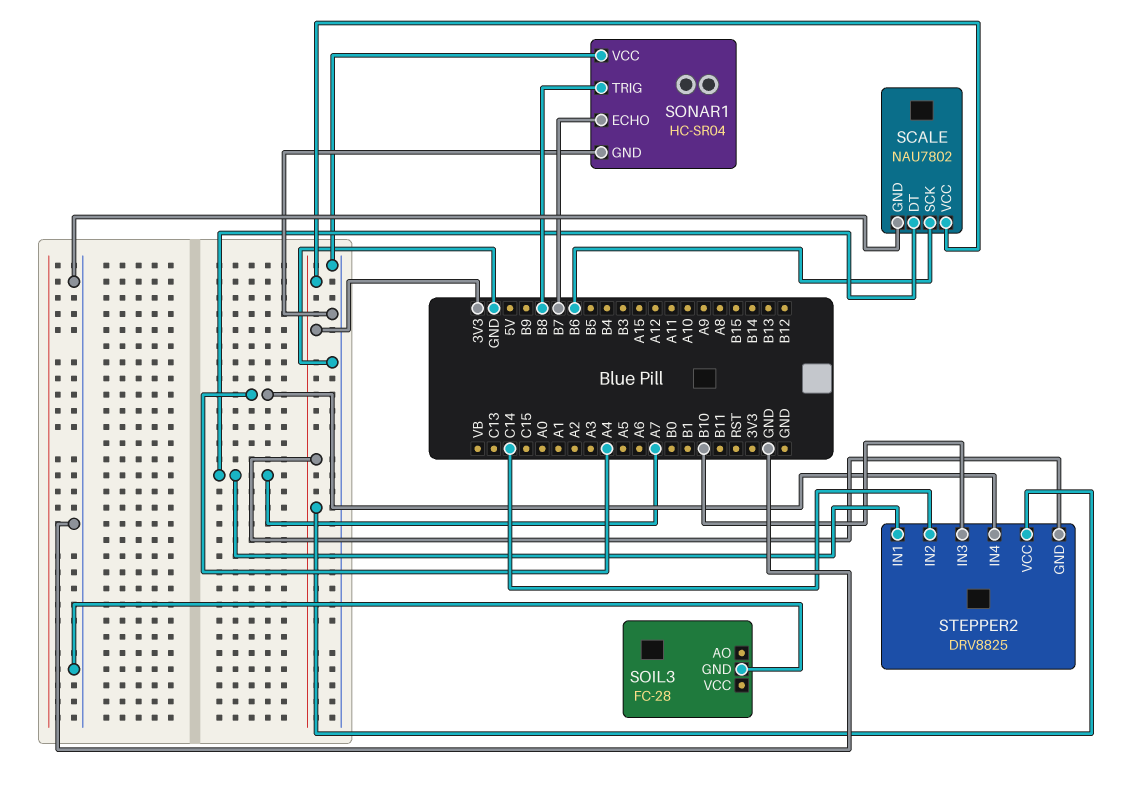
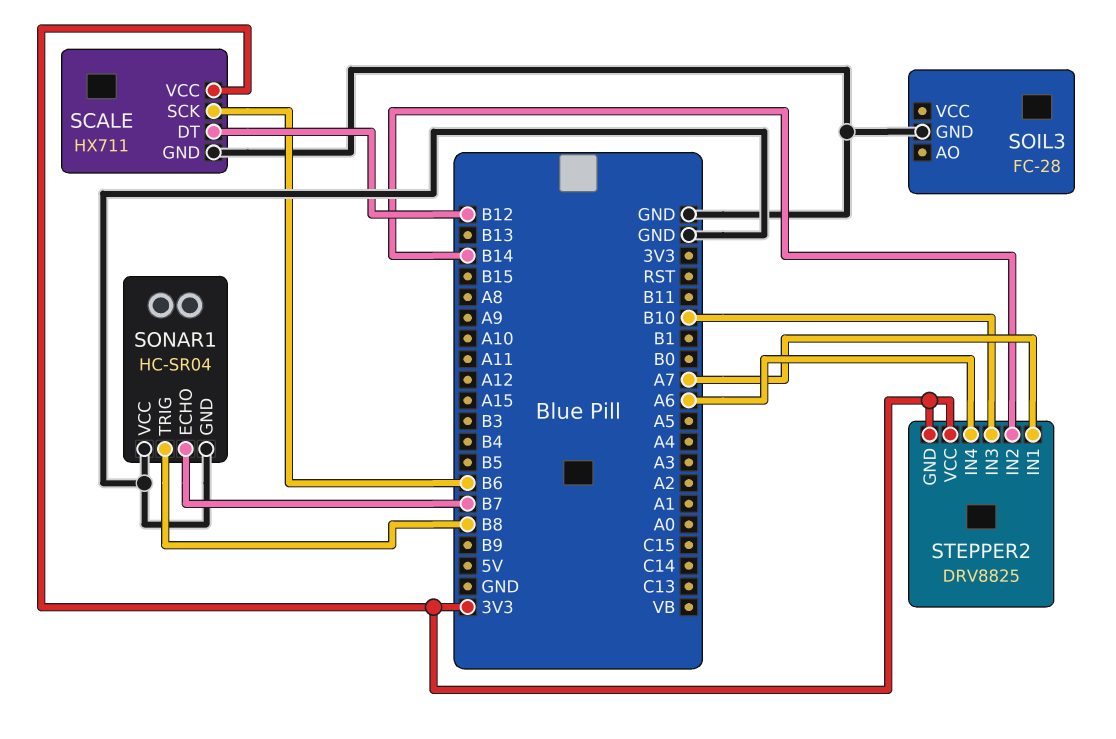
SCALE: NAU7802 -> HX711
SCALE pin DT: A7 -> B12
STEPPER2 pin IN2: C14 -> B14
STEPPER2 pin IN4: A4 -> A6

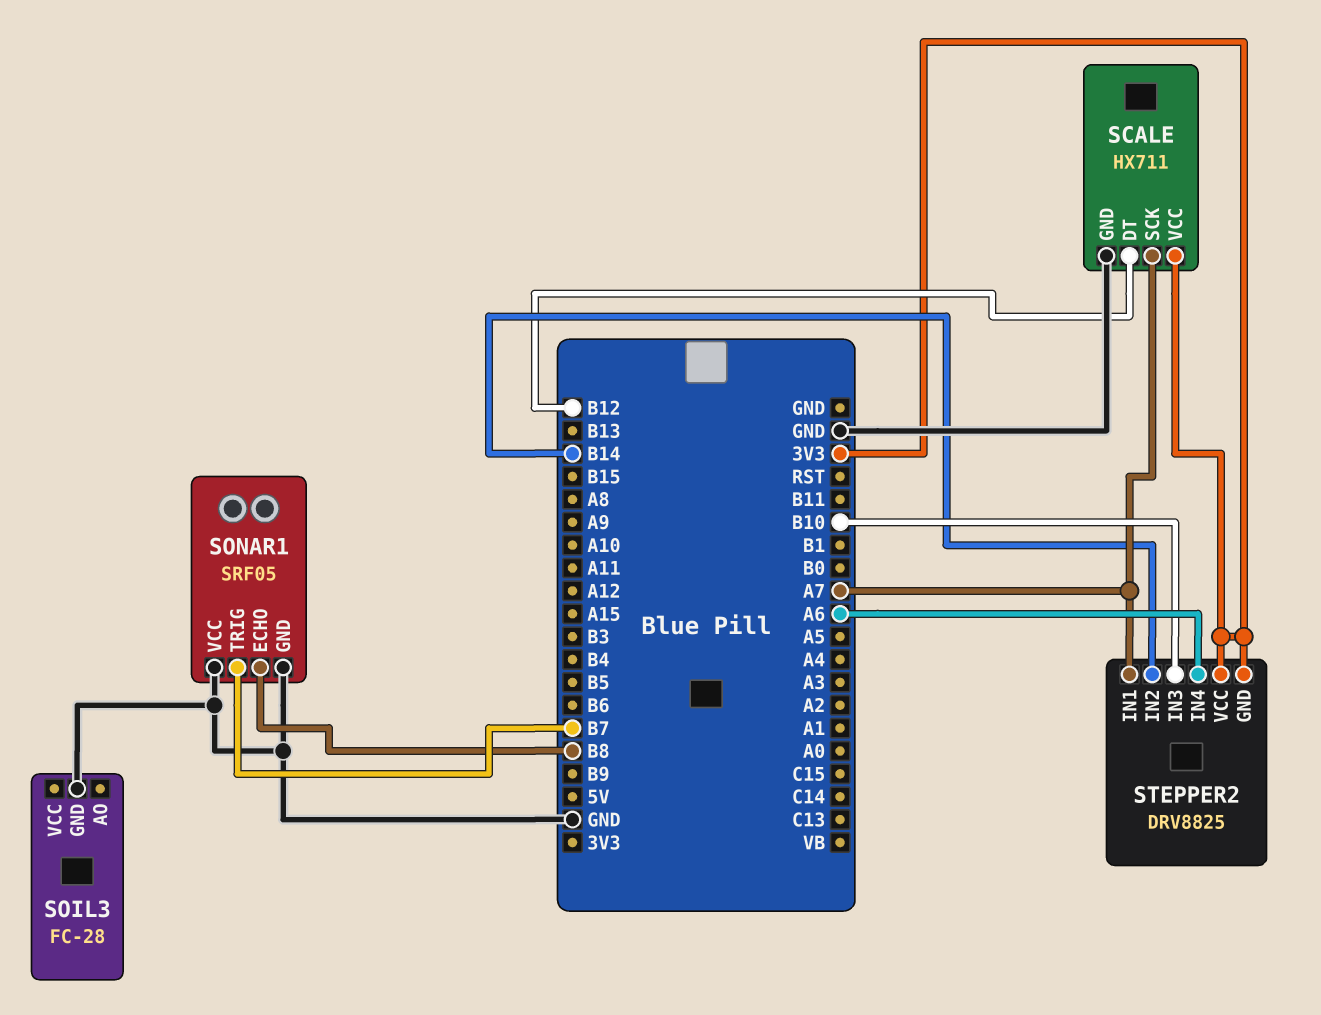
SCALE pin SCK: B6 -> A7
SONAR1: HC-SR04 -> SRF05
SONAR1 pin ECHO: B7 -> B8
SONAR1 pin TRIG: B8 -> B7

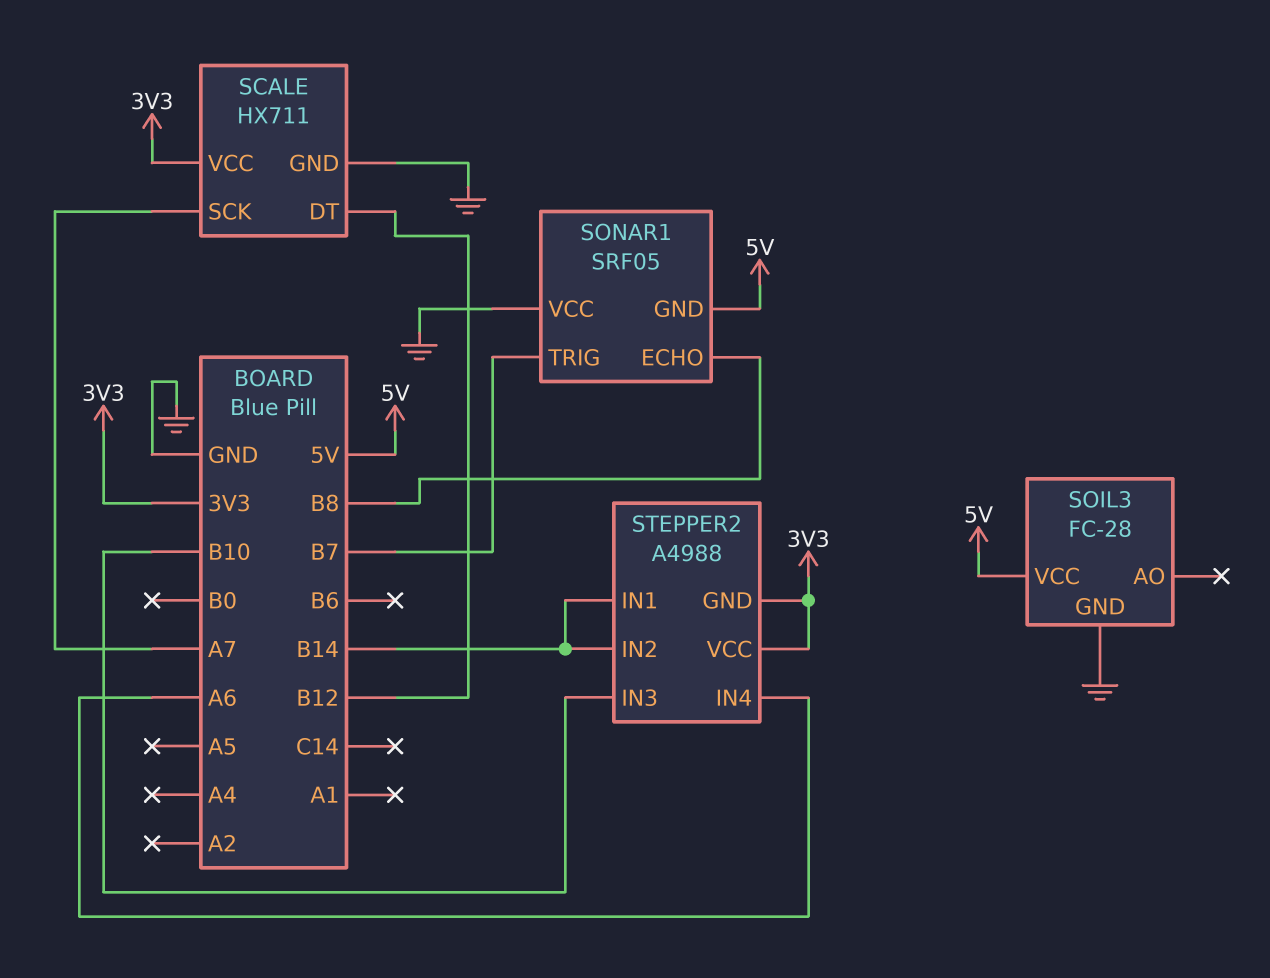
SOIL3 pin VCC: none -> 5V
SONAR1 pin GND: GND -> 5V
STEPPER2: DRV8825 -> A4988
STEPPER2 pin IN1: A7 -> B14

